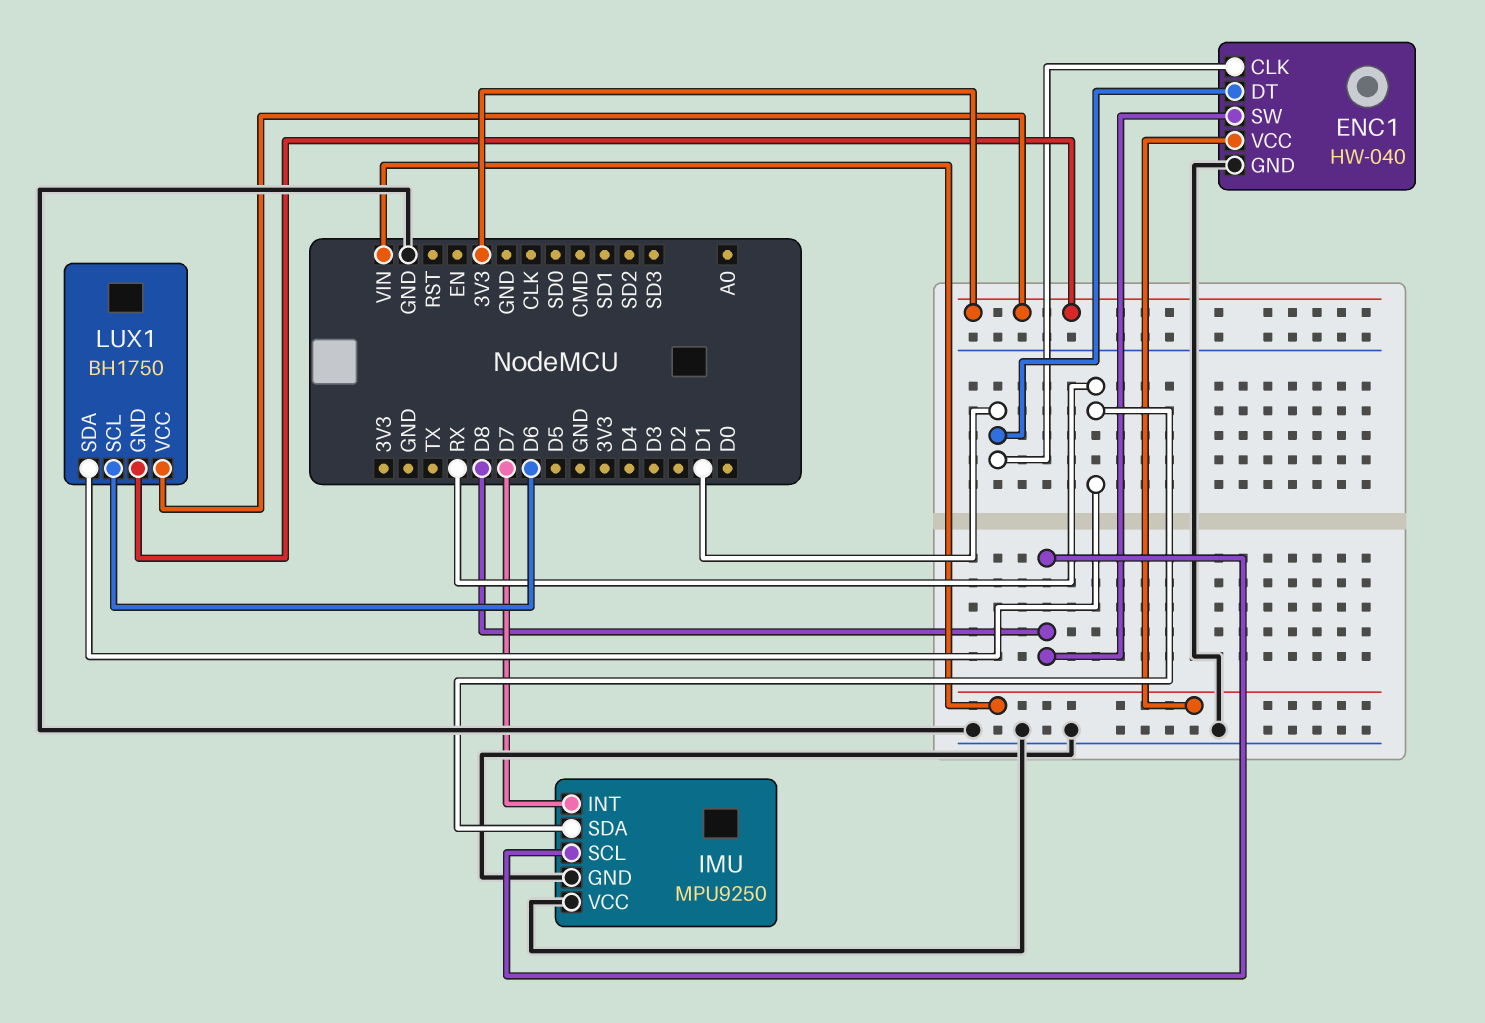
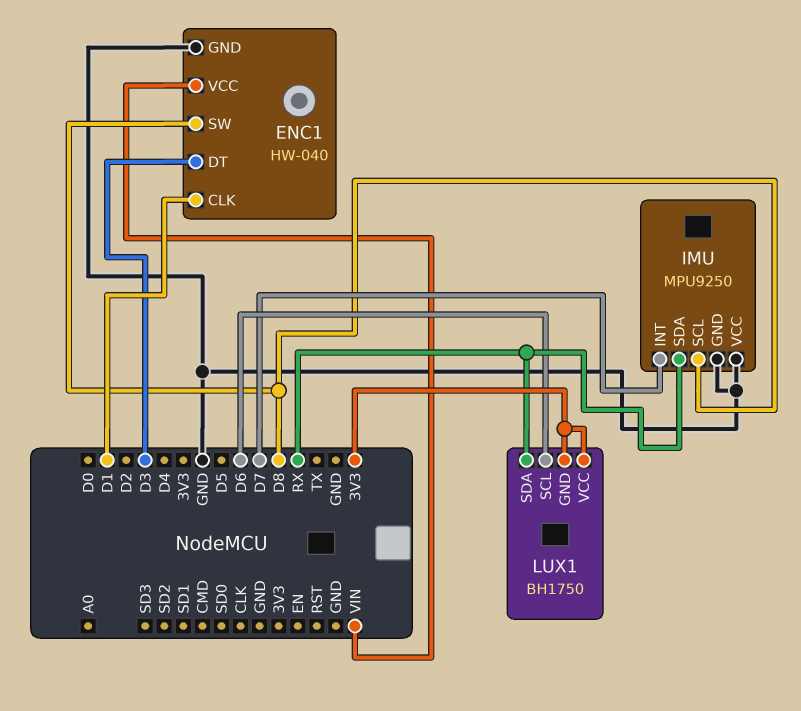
ENC1 pin DT: D1 -> D3

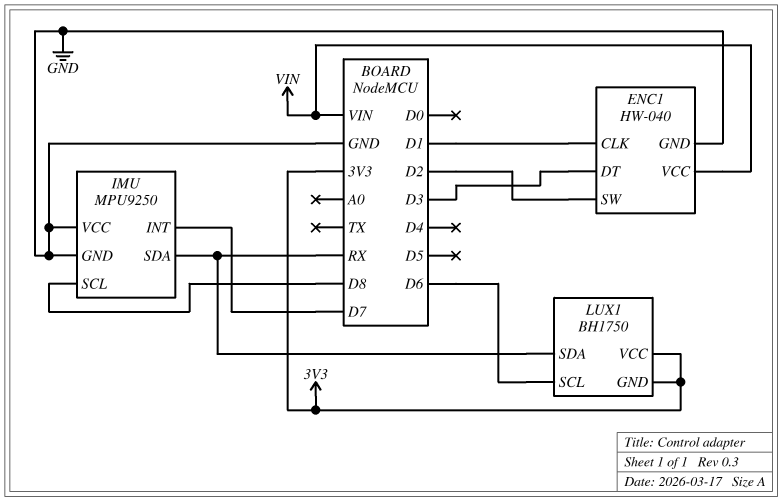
ENC1 pin SW: D8 -> D2

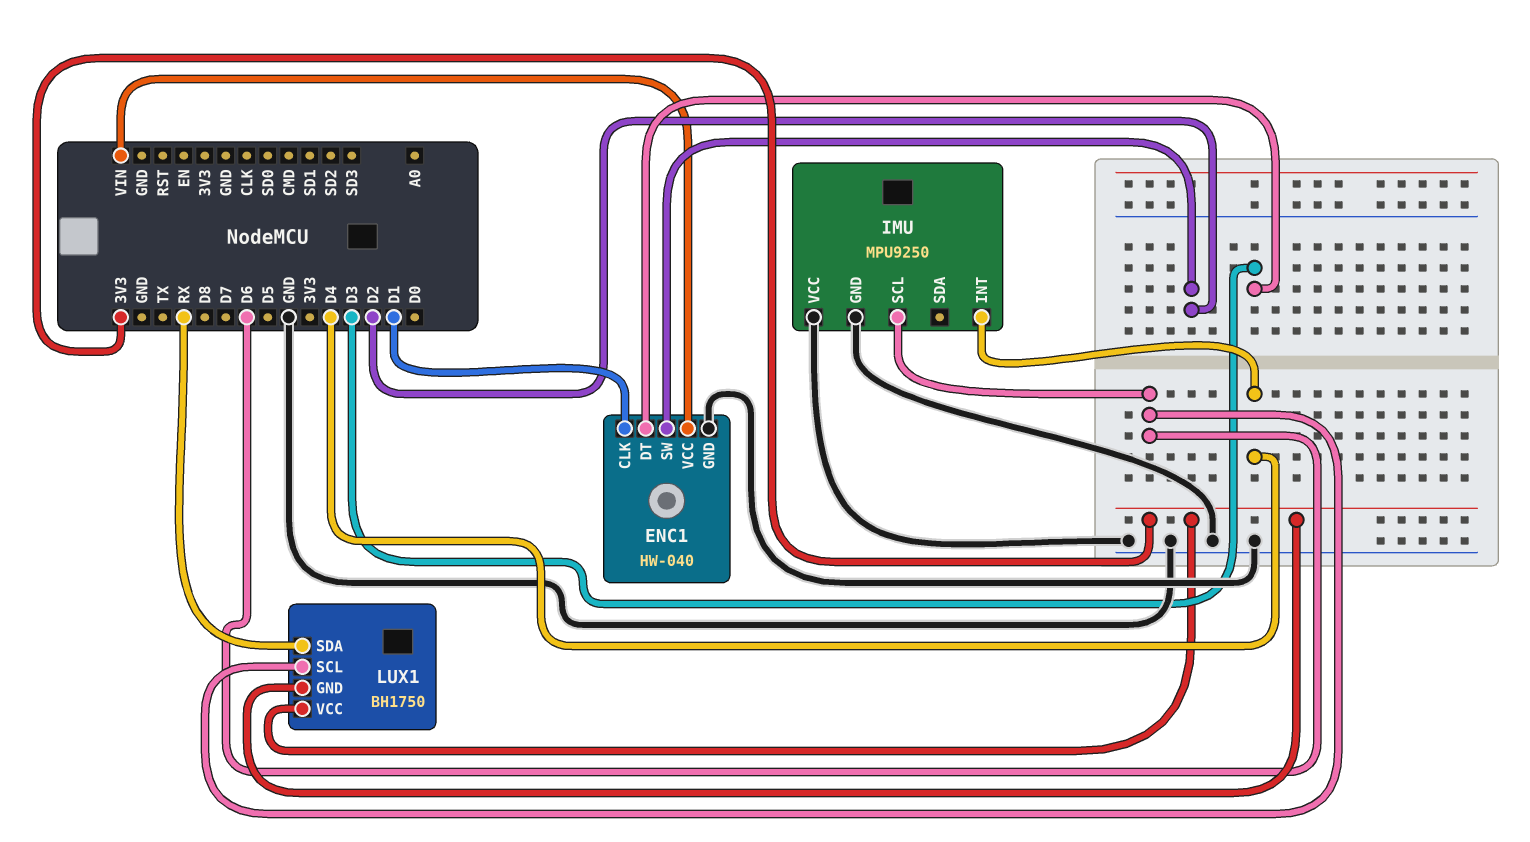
IMU pin INT: D7 -> D4
IMU pin SCL: D8 -> D6
IMU pin SDA: RX -> none

